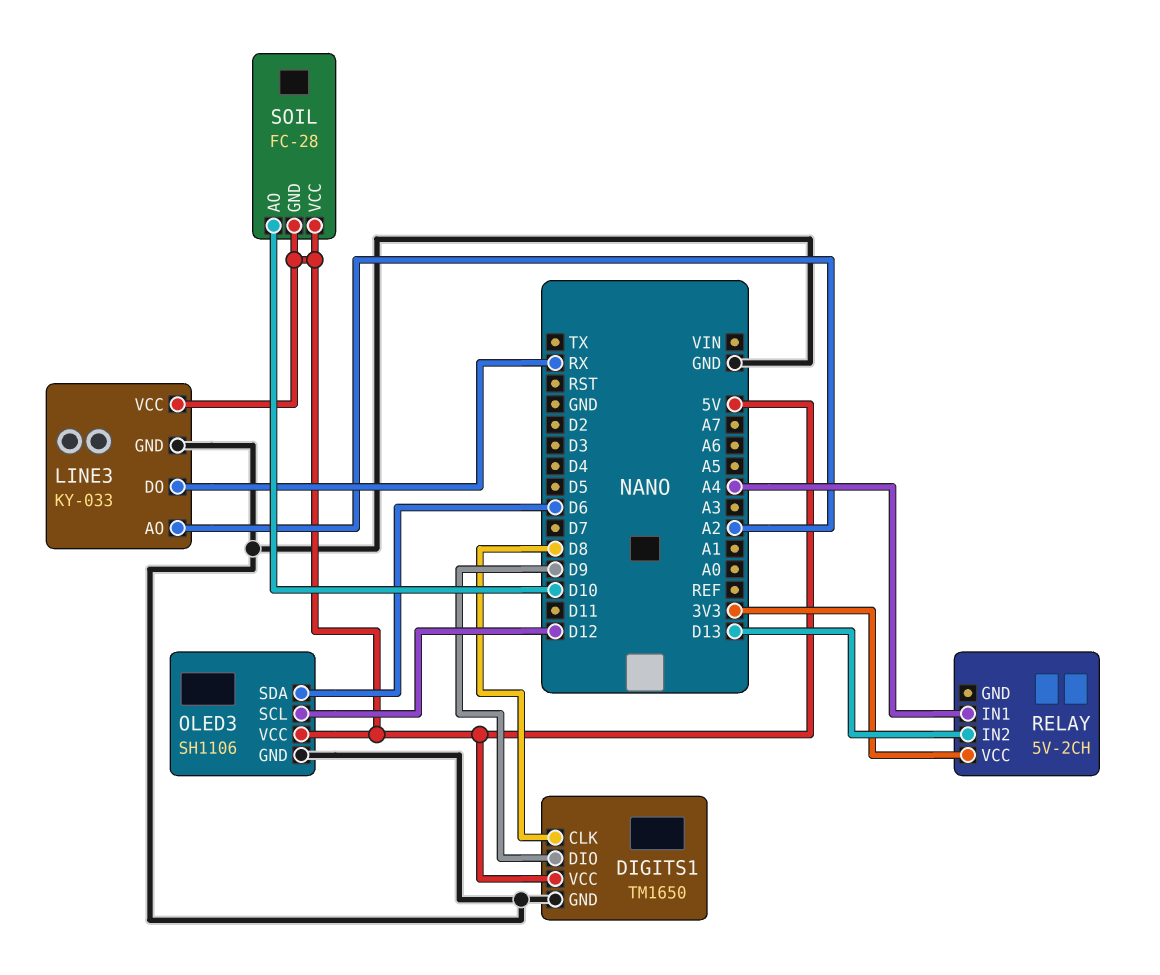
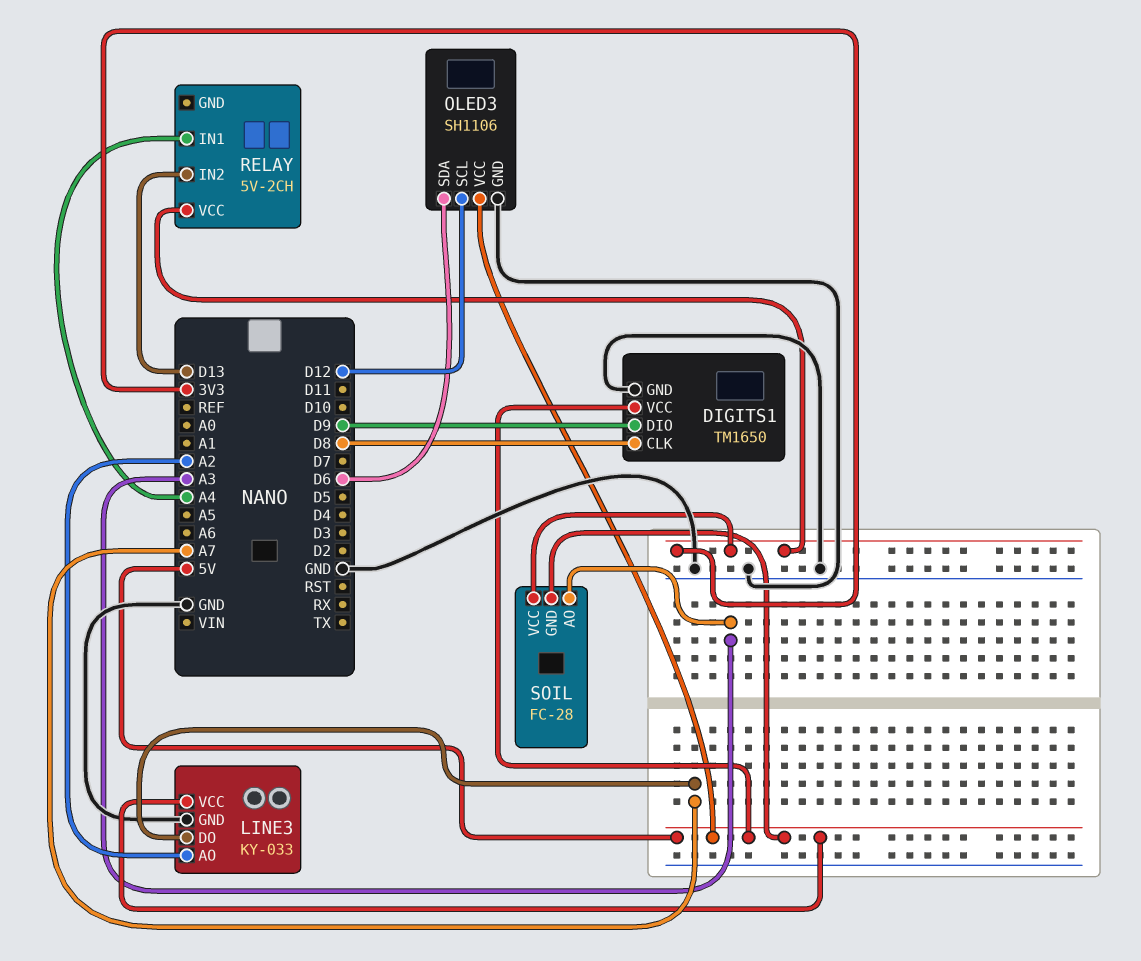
LINE3 pin DO: RX -> A7
SOIL pin AO: D10 -> A3
SOIL pin VCC: 5V -> 3V3

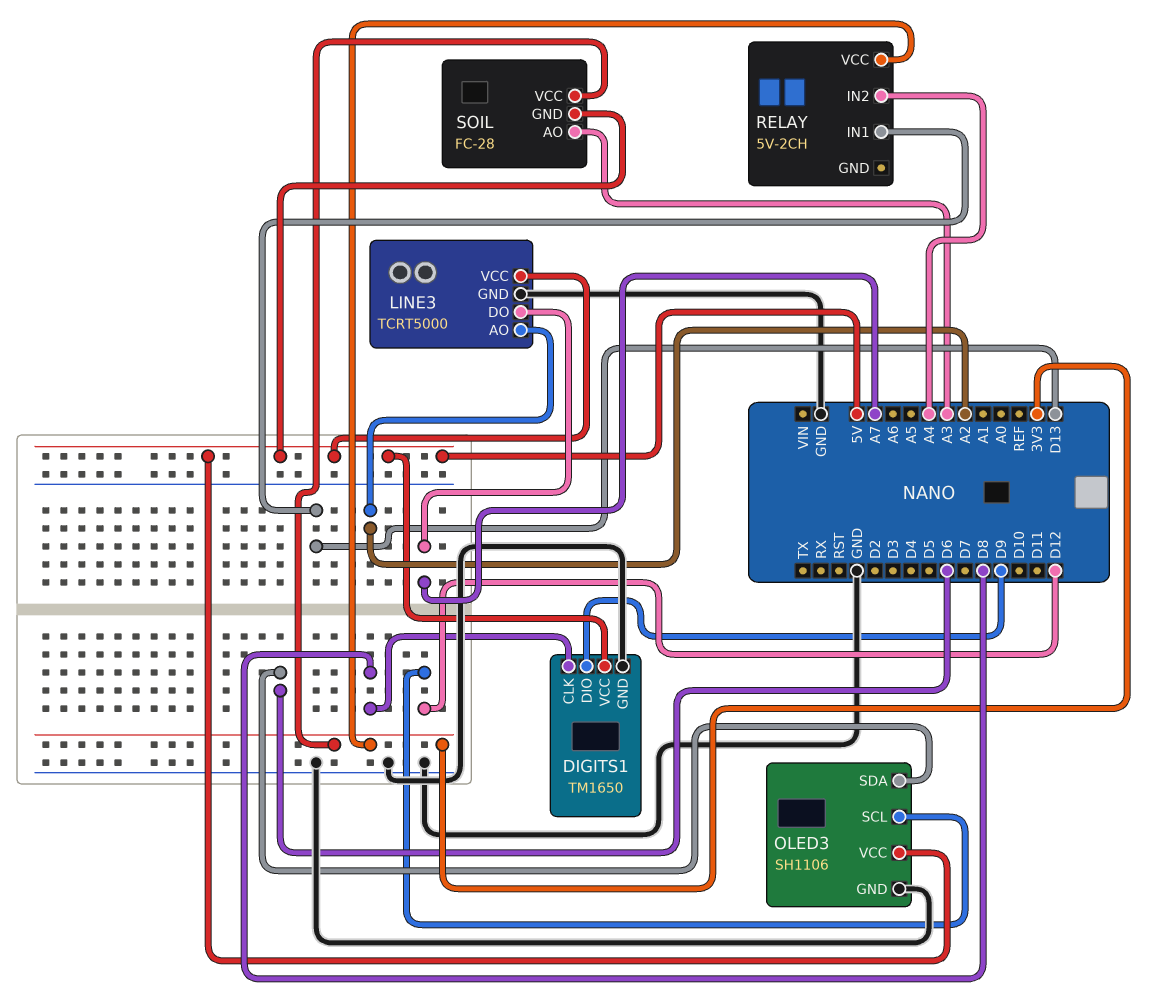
LINE3: KY-033 -> TCRT5000
RELAY pin IN1: A4 -> D13
RELAY pin IN2: D13 -> A4

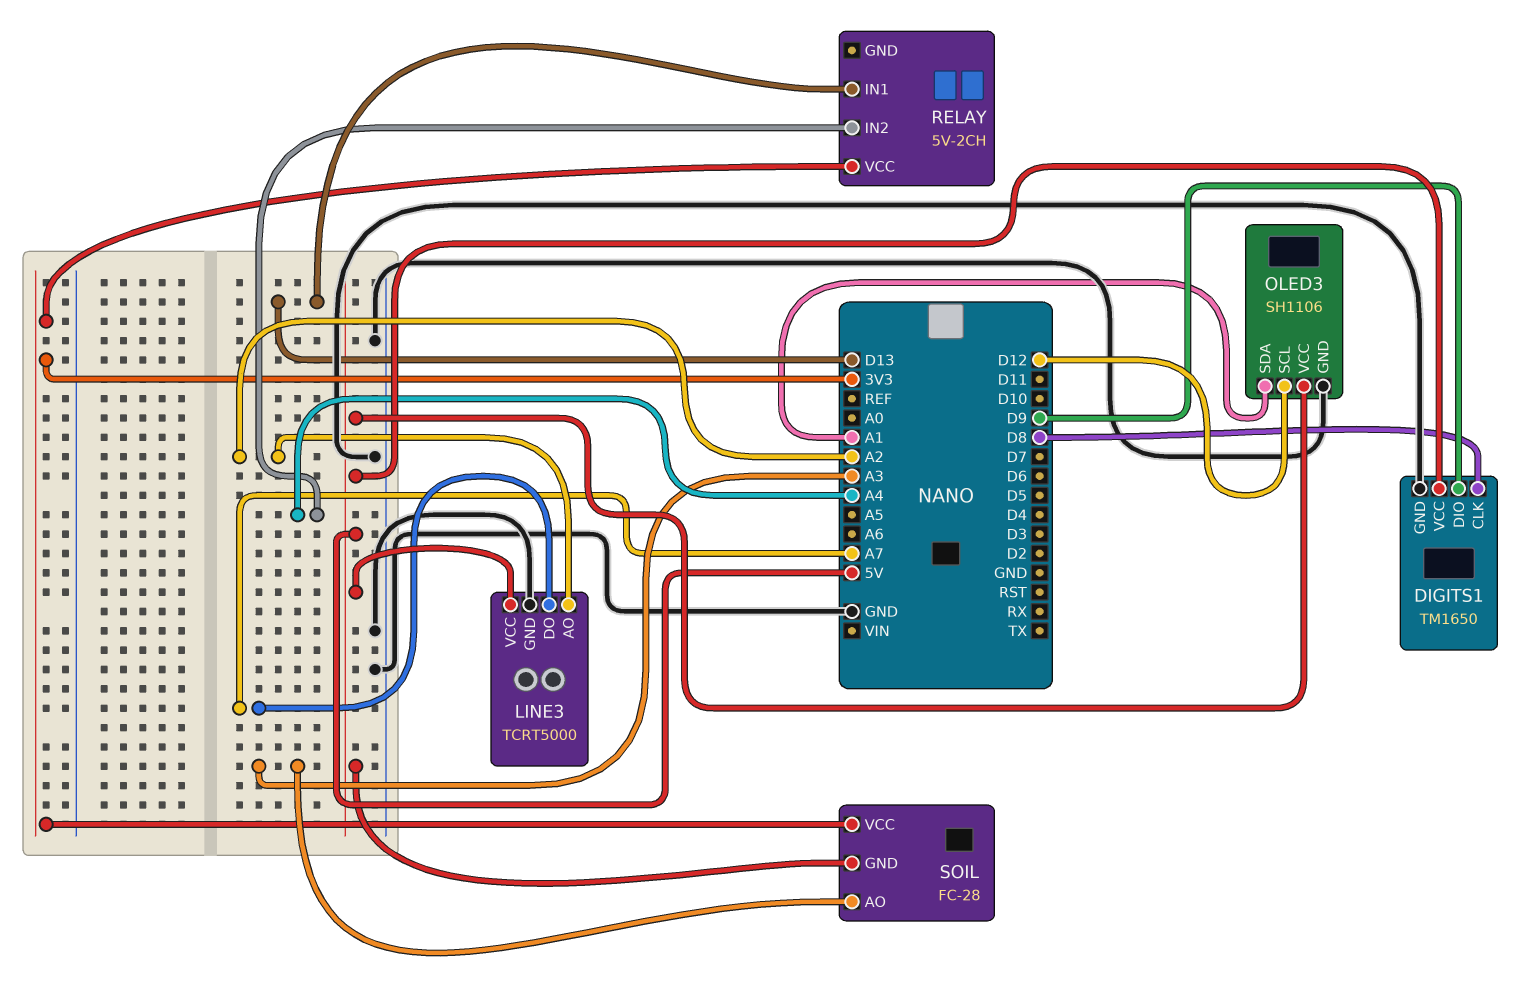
OLED3 pin SDA: D6 -> A1

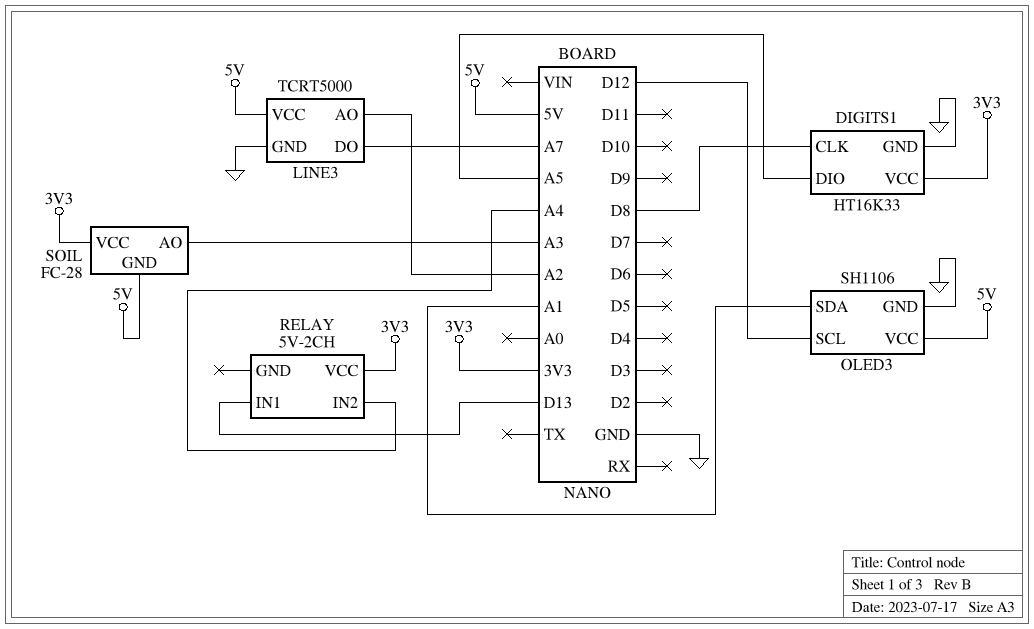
DIGITS1: TM1650 -> HT16K33
DIGITS1 pin DIO: D9 -> A5
DIGITS1 pin VCC: 5V -> 3V3

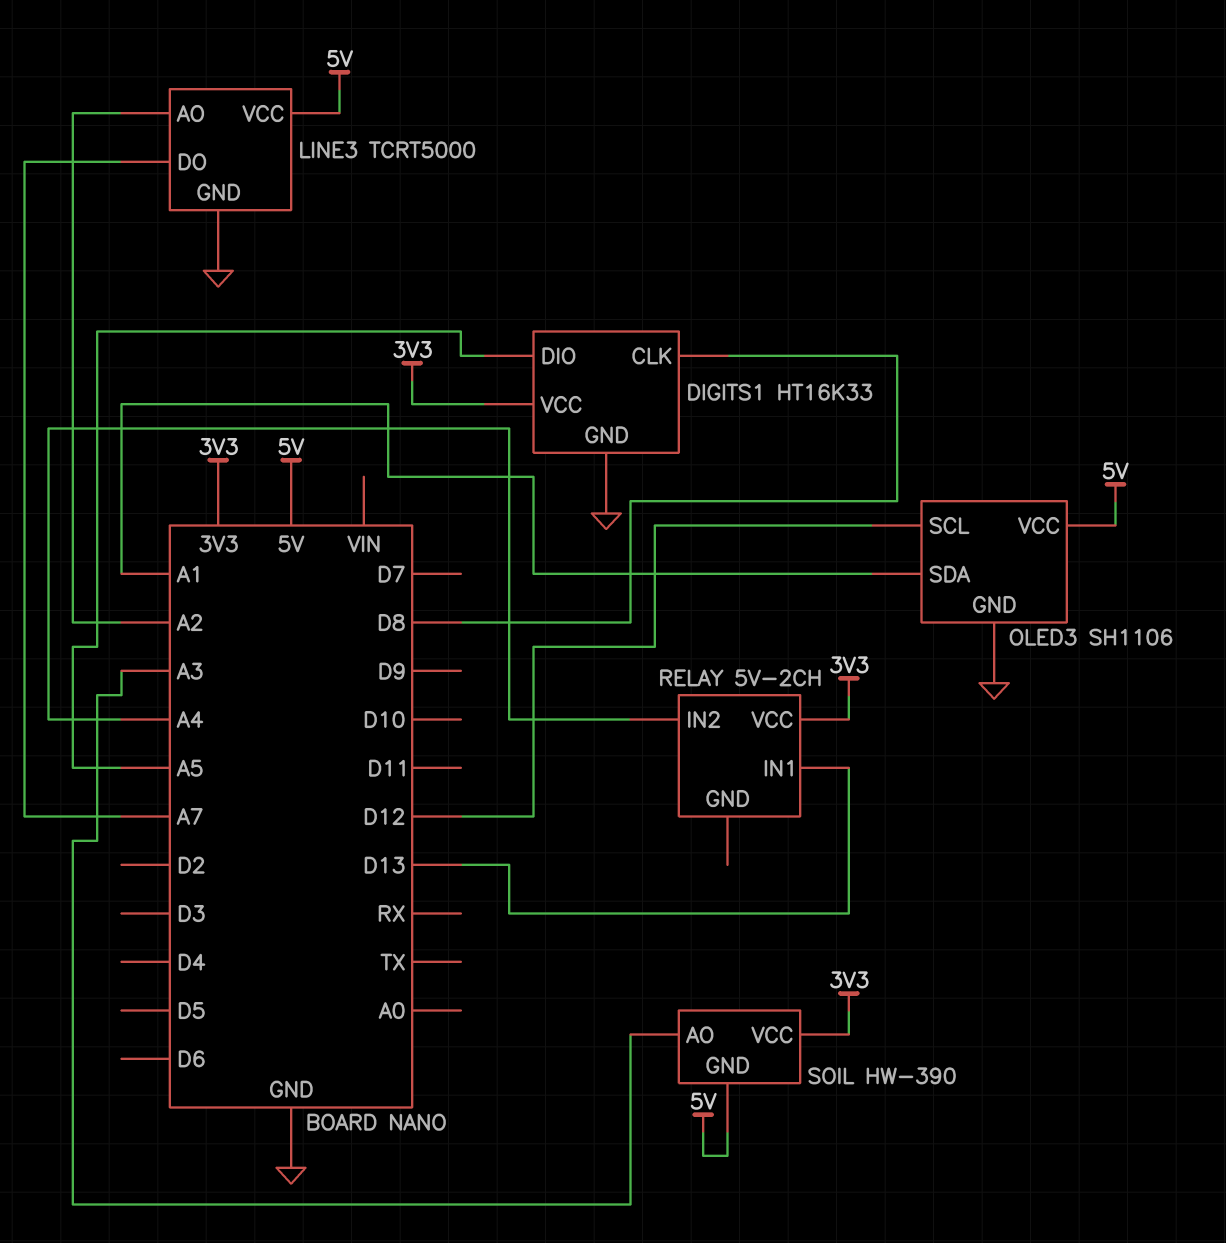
SOIL: FC-28 -> HW-390

